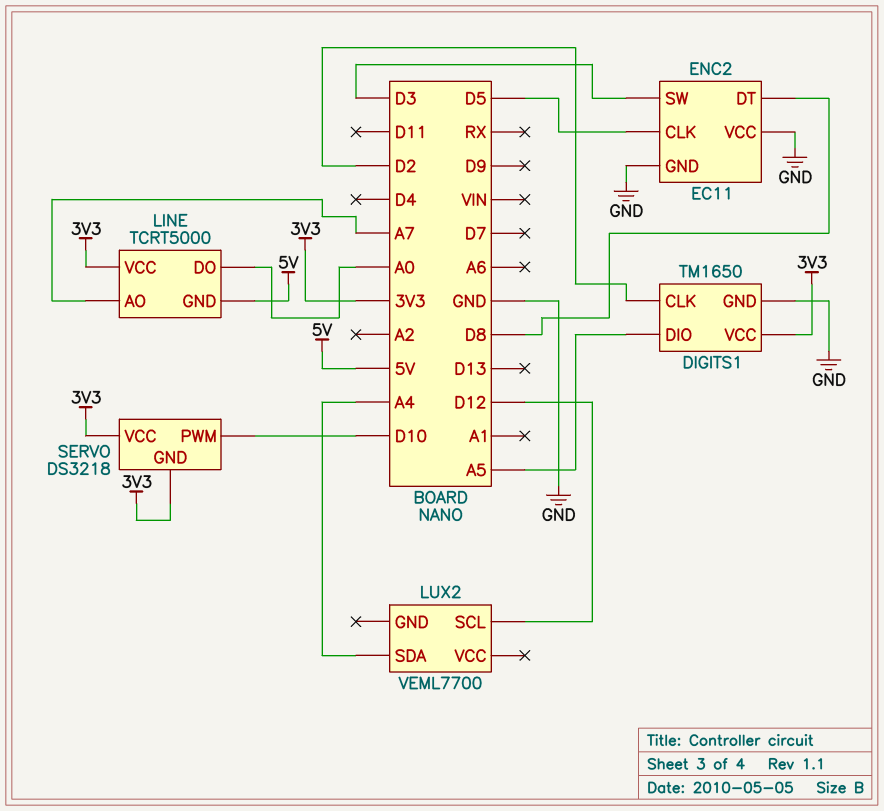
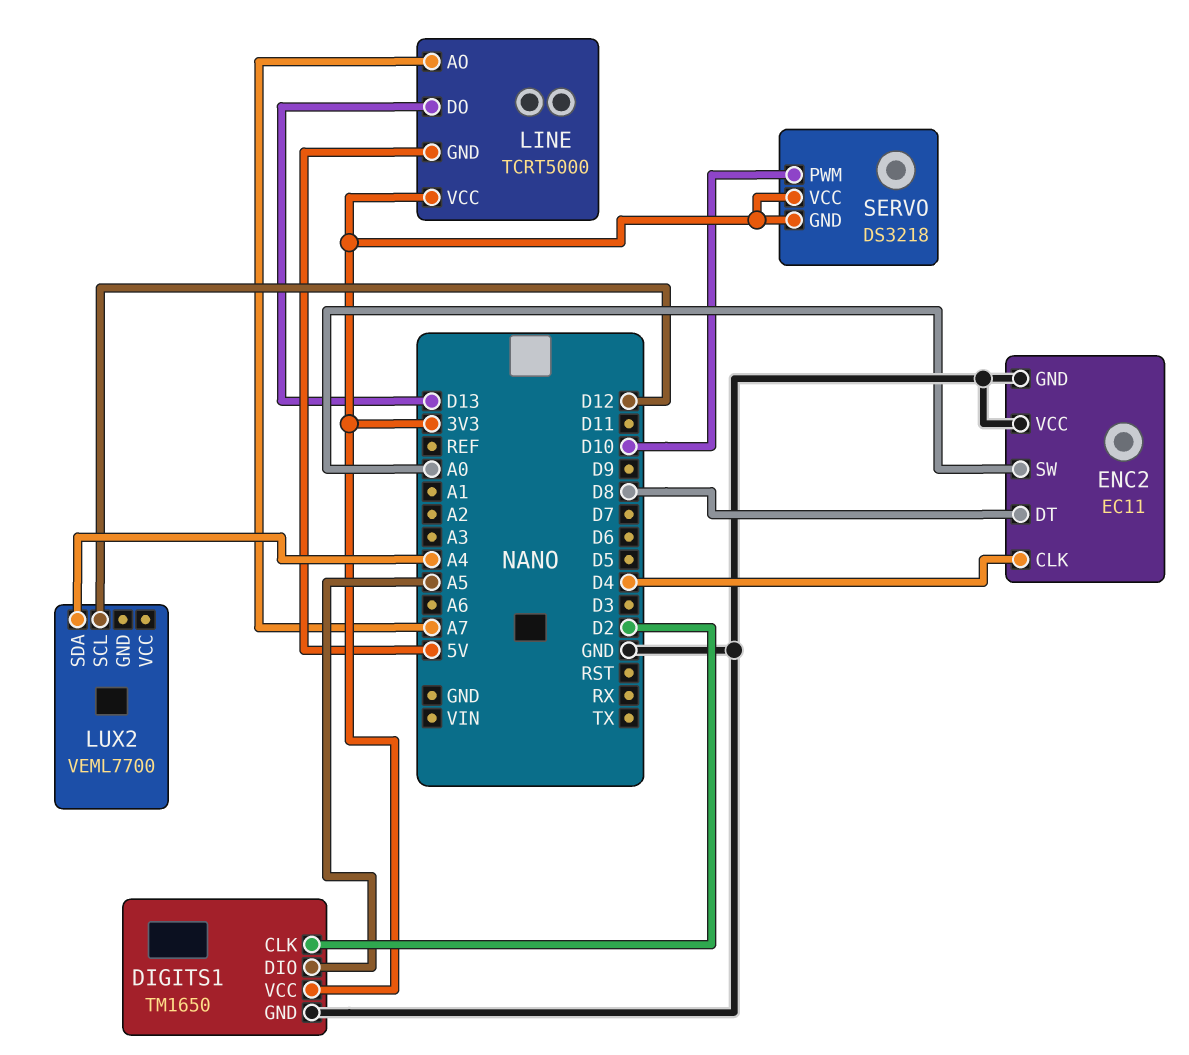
ENC2 pin CLK: D5 -> D4
ENC2 pin SW: D3 -> A0
LINE pin DO: A0 -> D13

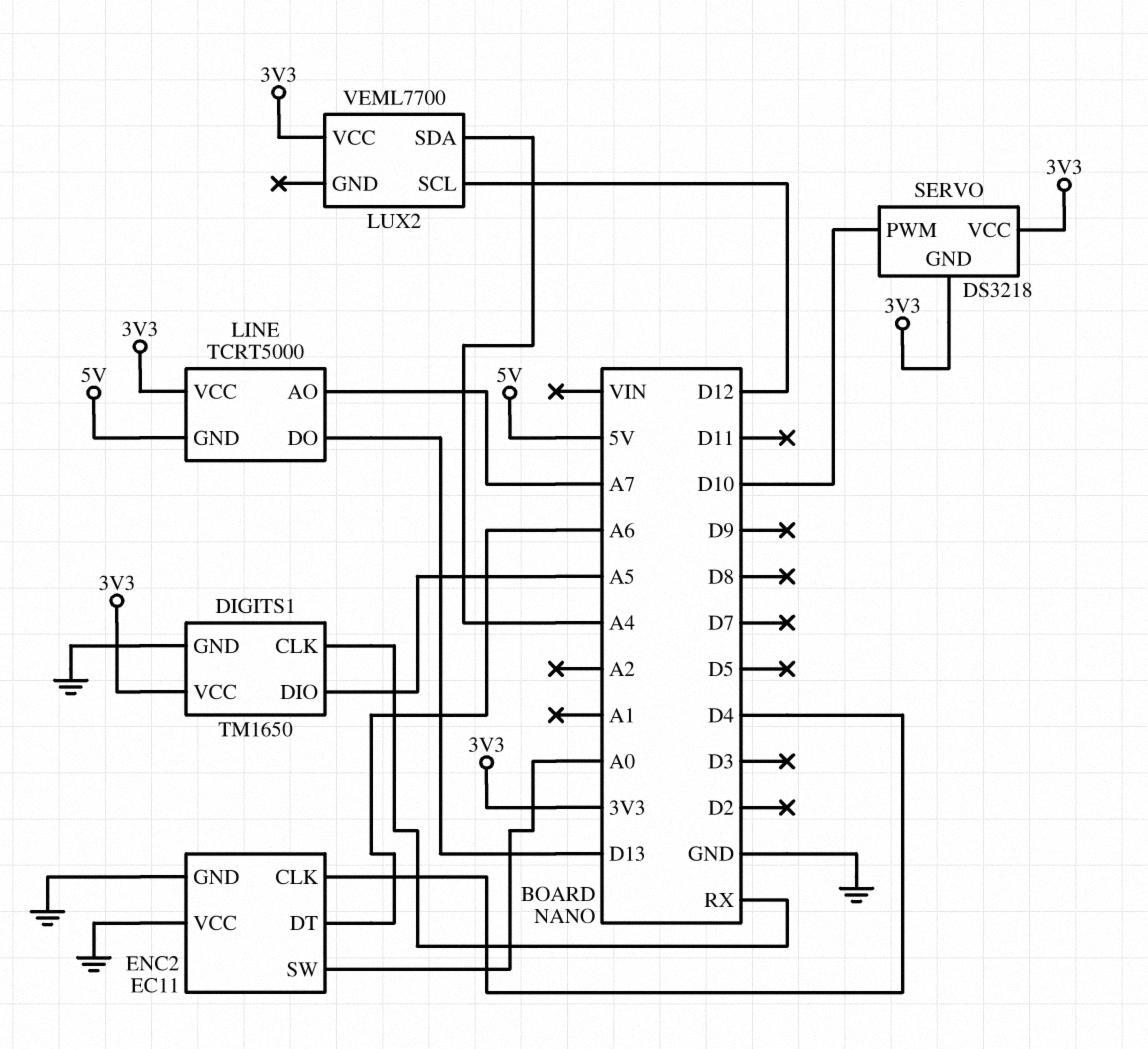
DIGITS1 pin CLK: D2 -> RX
ENC2 pin DT: D8 -> A6
LUX2 pin VCC: none -> 3V3

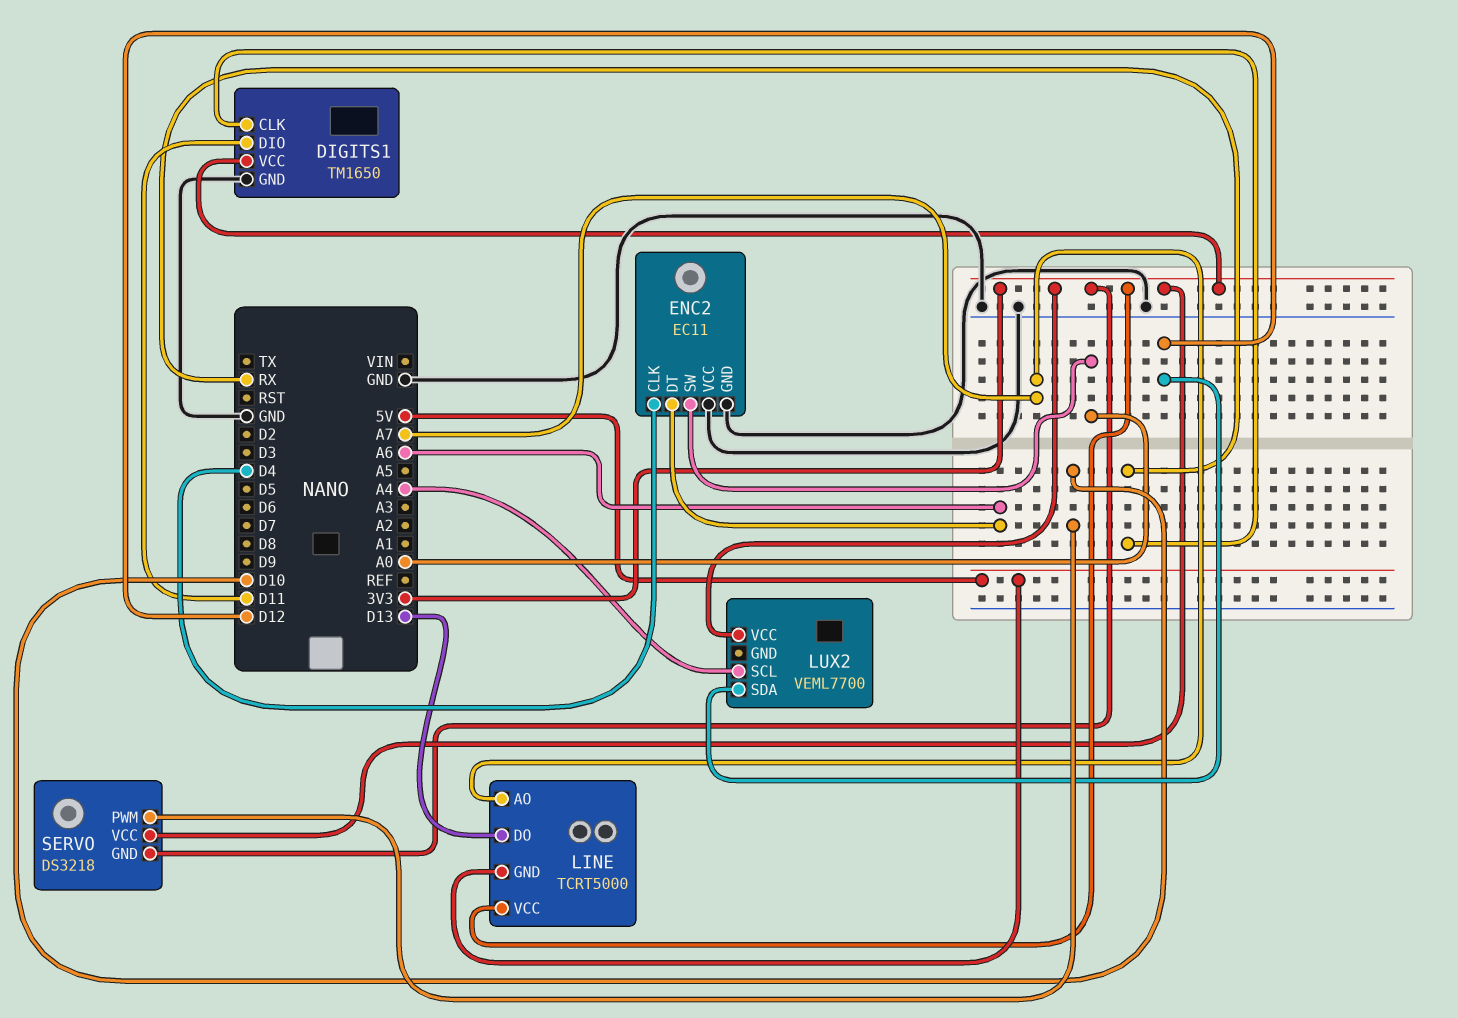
DIGITS1 pin DIO: A5 -> D11
LUX2 pin SCL: D12 -> A4
LUX2 pin SDA: A4 -> D12

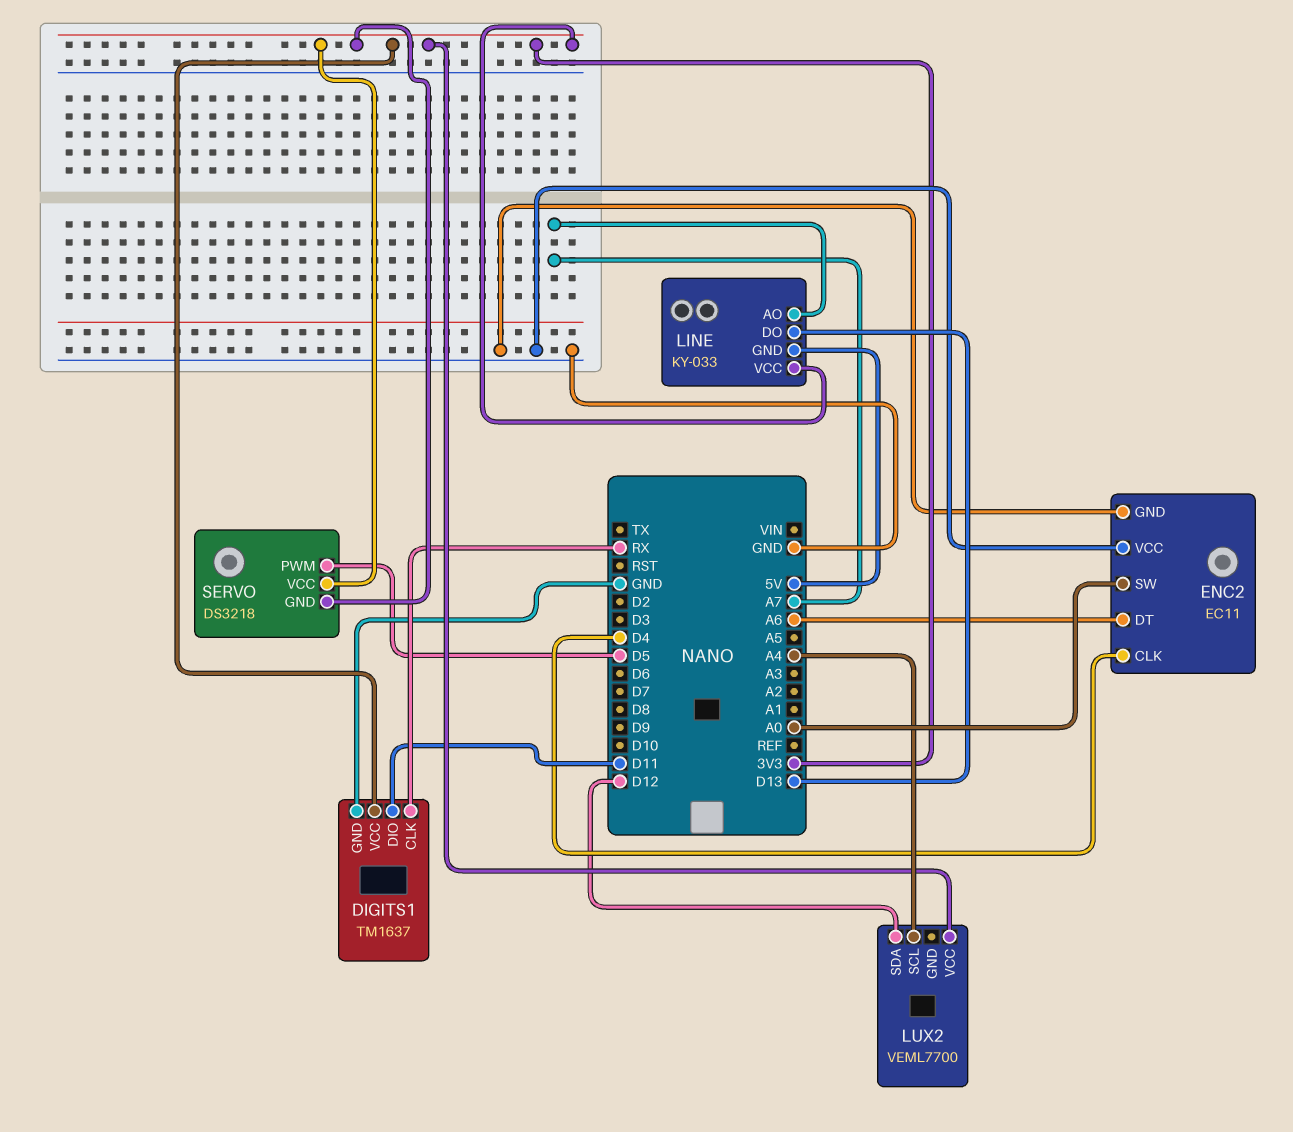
DIGITS1: TM1650 -> TM1637
LINE: TCRT5000 -> KY-033
SERVO pin PWM: D10 -> D5

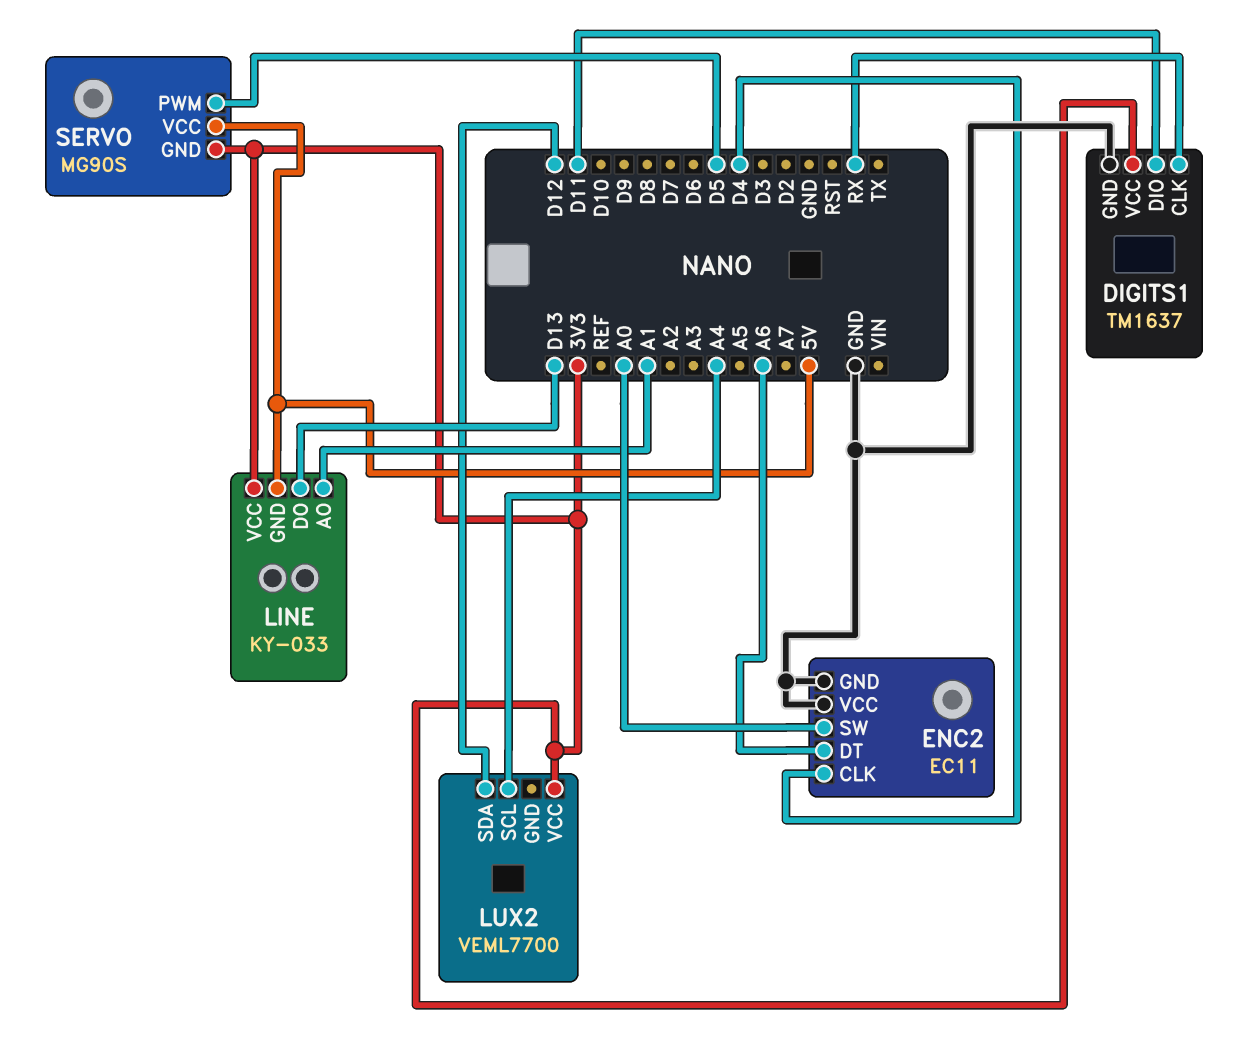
LINE pin AO: A7 -> A1
SERVO: DS3218 -> MG90S
SERVO pin VCC: 3V3 -> 5V

